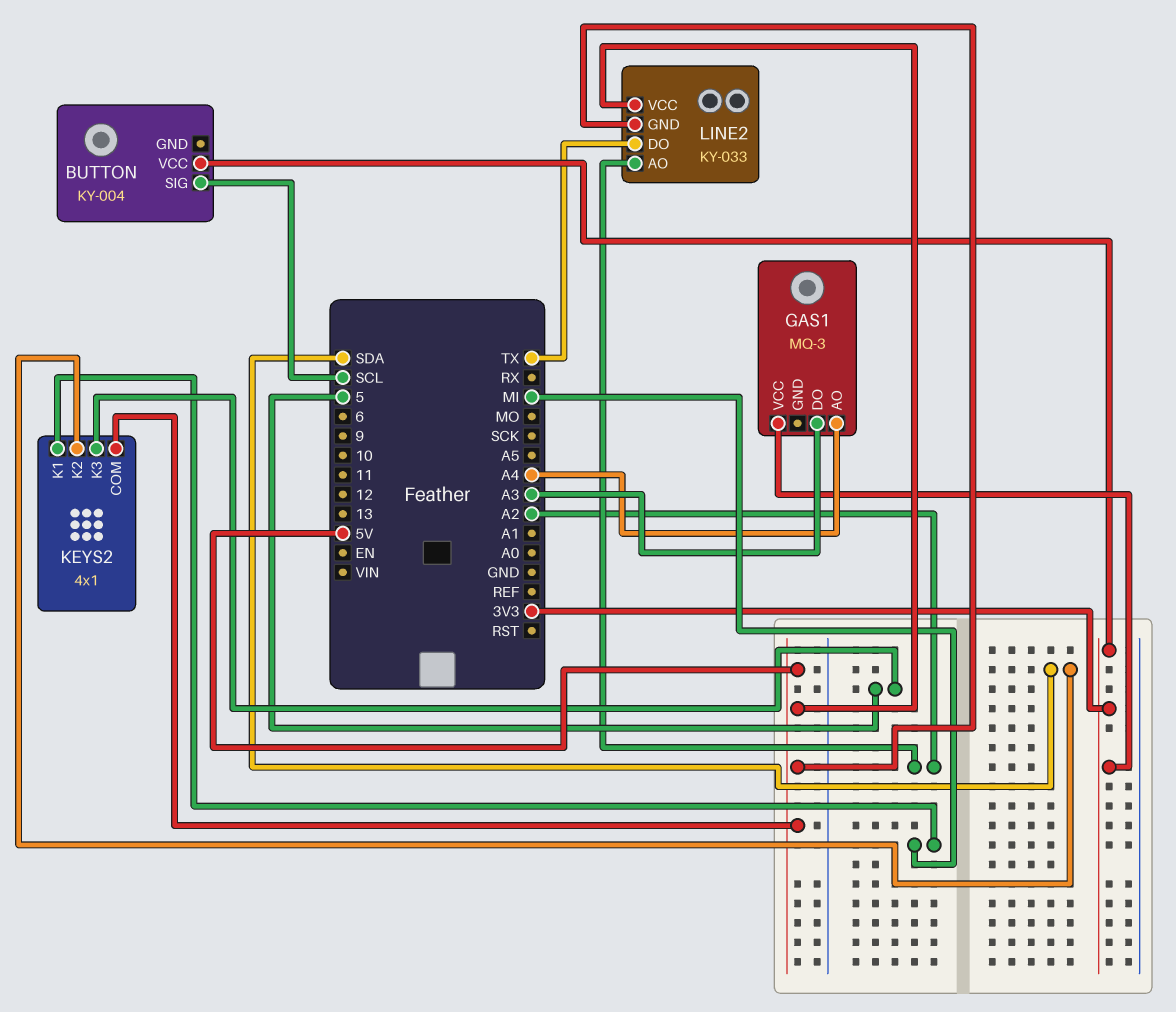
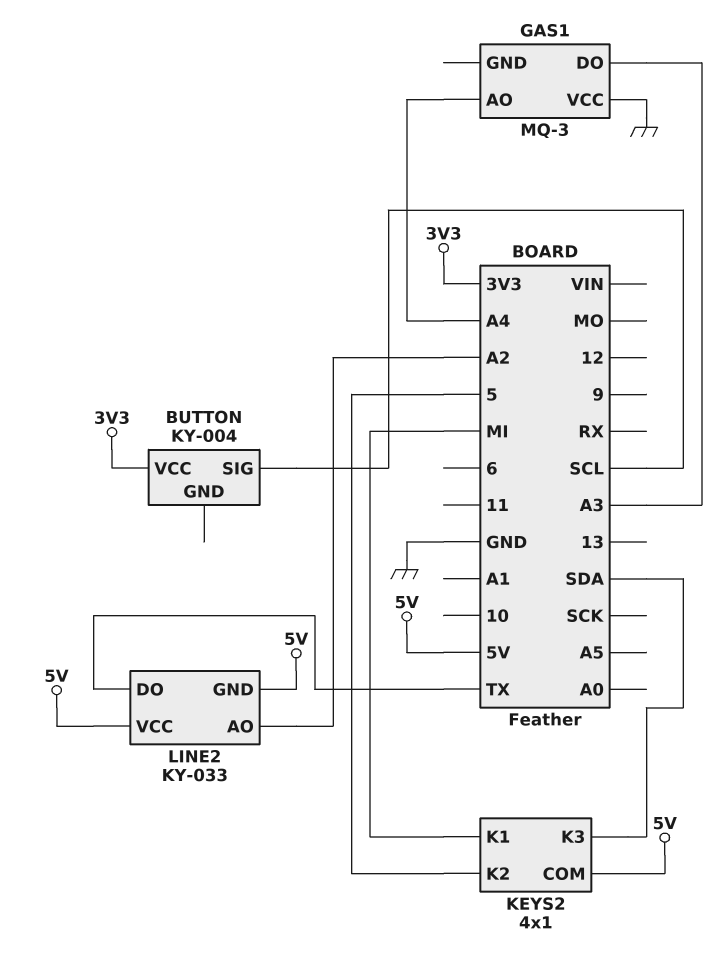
GAS1 pin VCC: 3V3 -> GND
KEYS2 pin K2: SDA -> 5
KEYS2 pin K3: 5 -> SDA

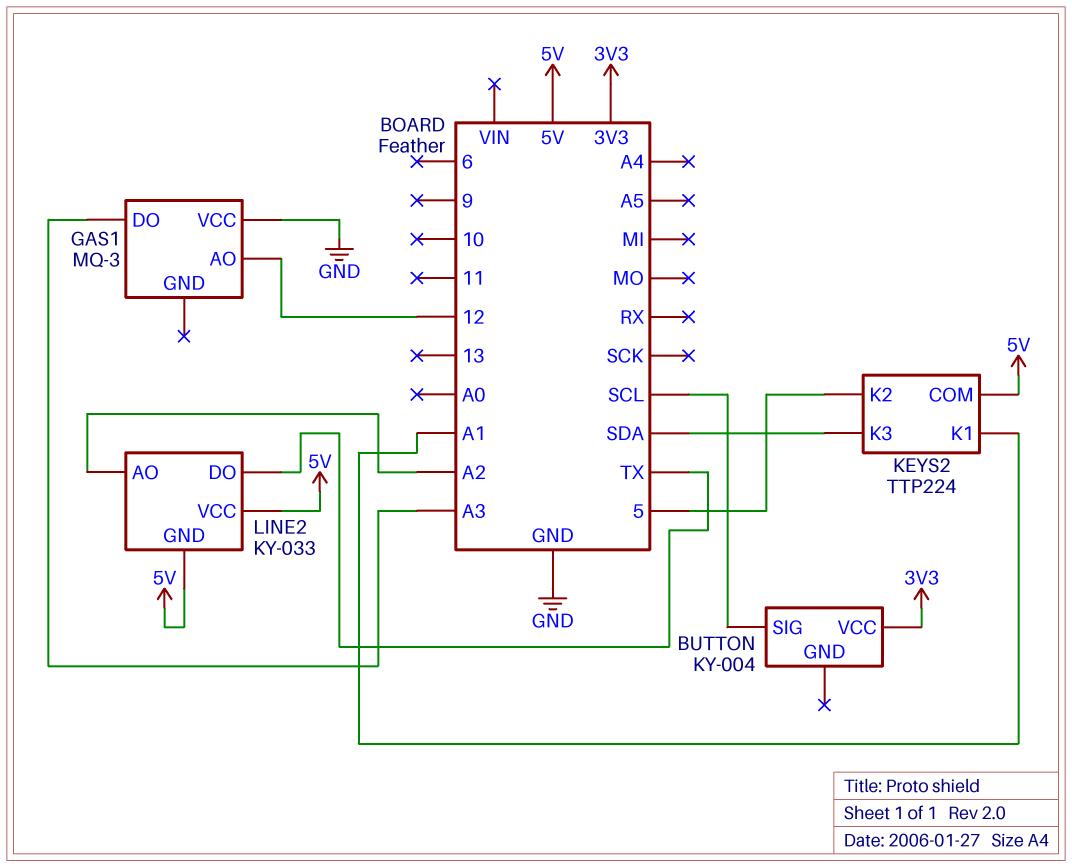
GAS1 pin AO: A4 -> 12
KEYS2: 4x1 -> TTP224
KEYS2 pin K1: MI -> A1

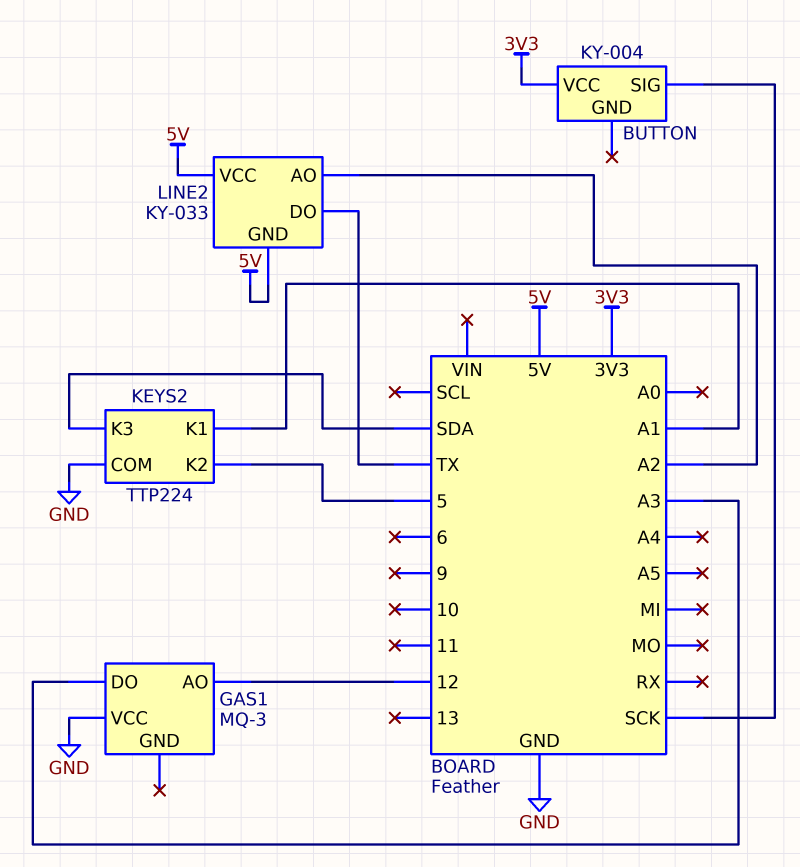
BUTTON pin SIG: SCL -> SCK
KEYS2 pin COM: 5V -> GND

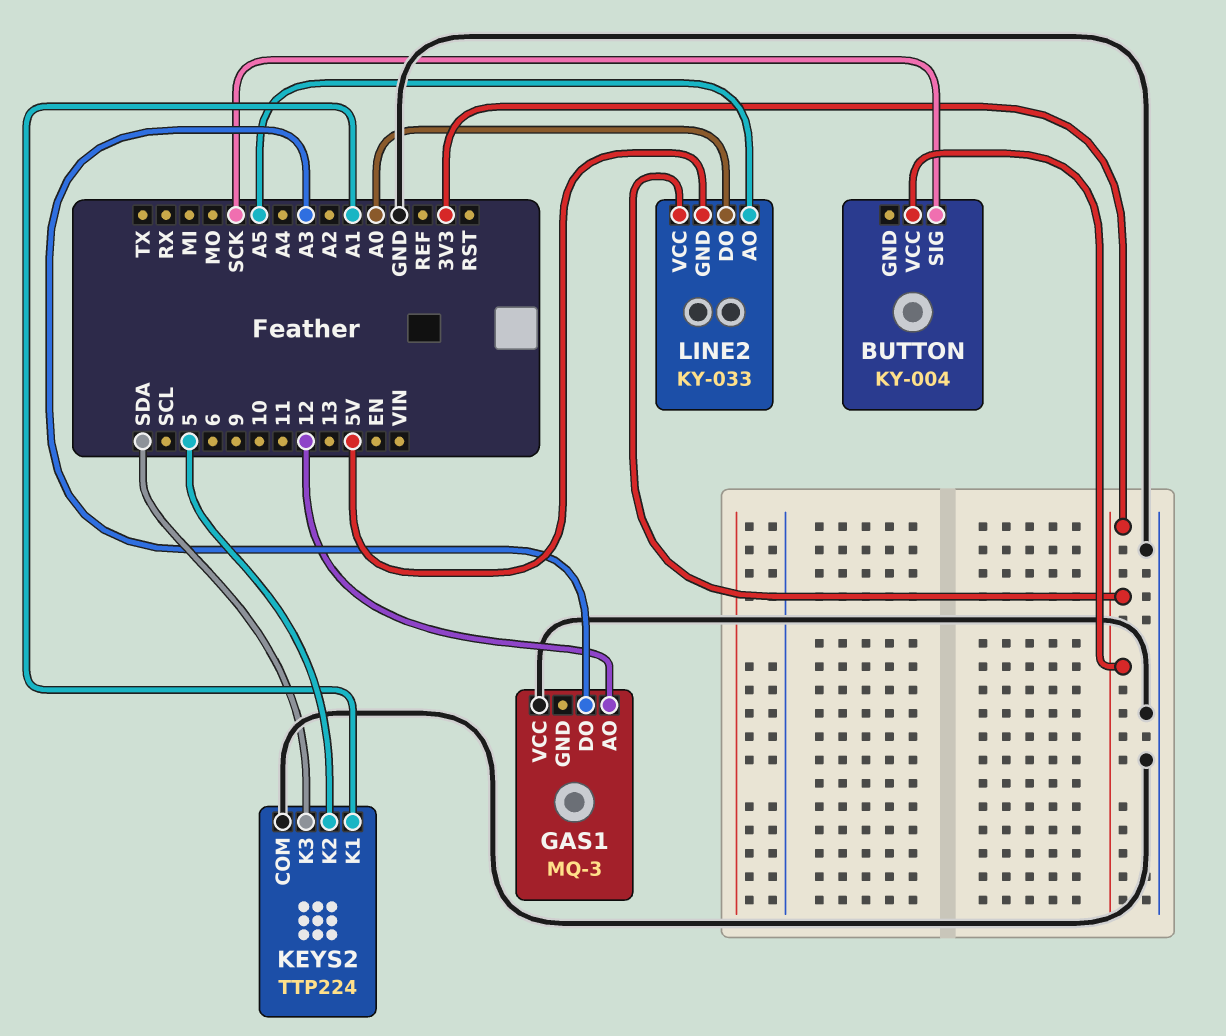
LINE2 pin AO: A2 -> A5
LINE2 pin DO: TX -> A0
LINE2 pin VCC: 5V -> 3V3

